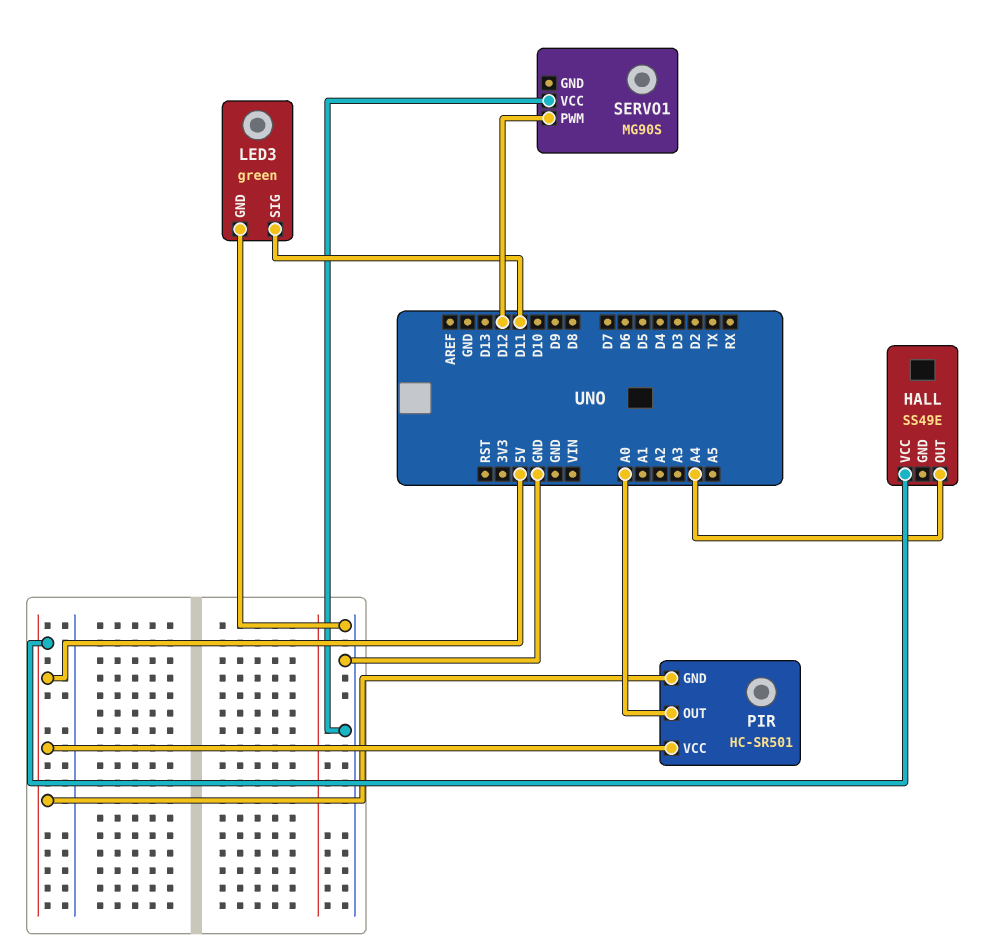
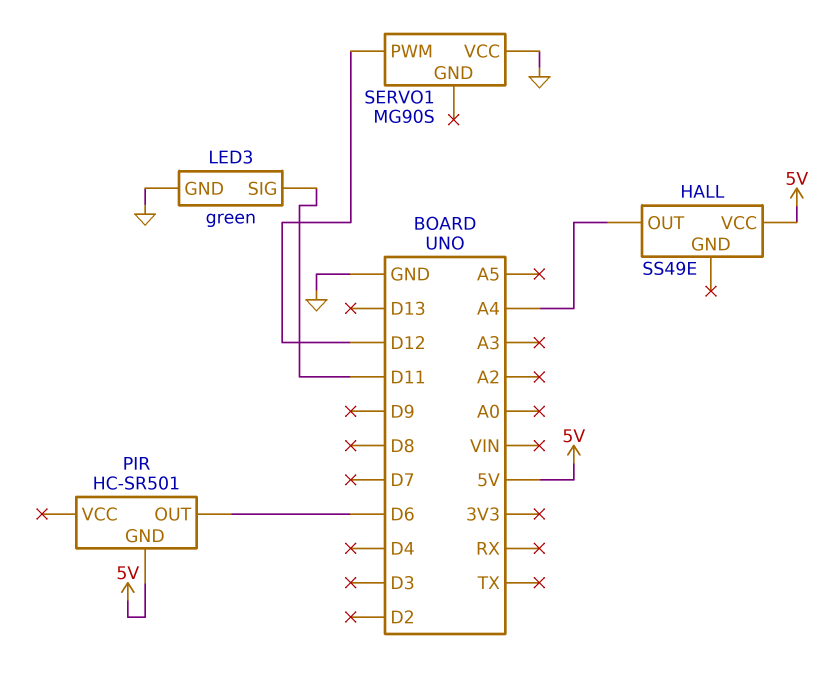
PIR pin OUT: A0 -> D6
PIR pin VCC: 5V -> none

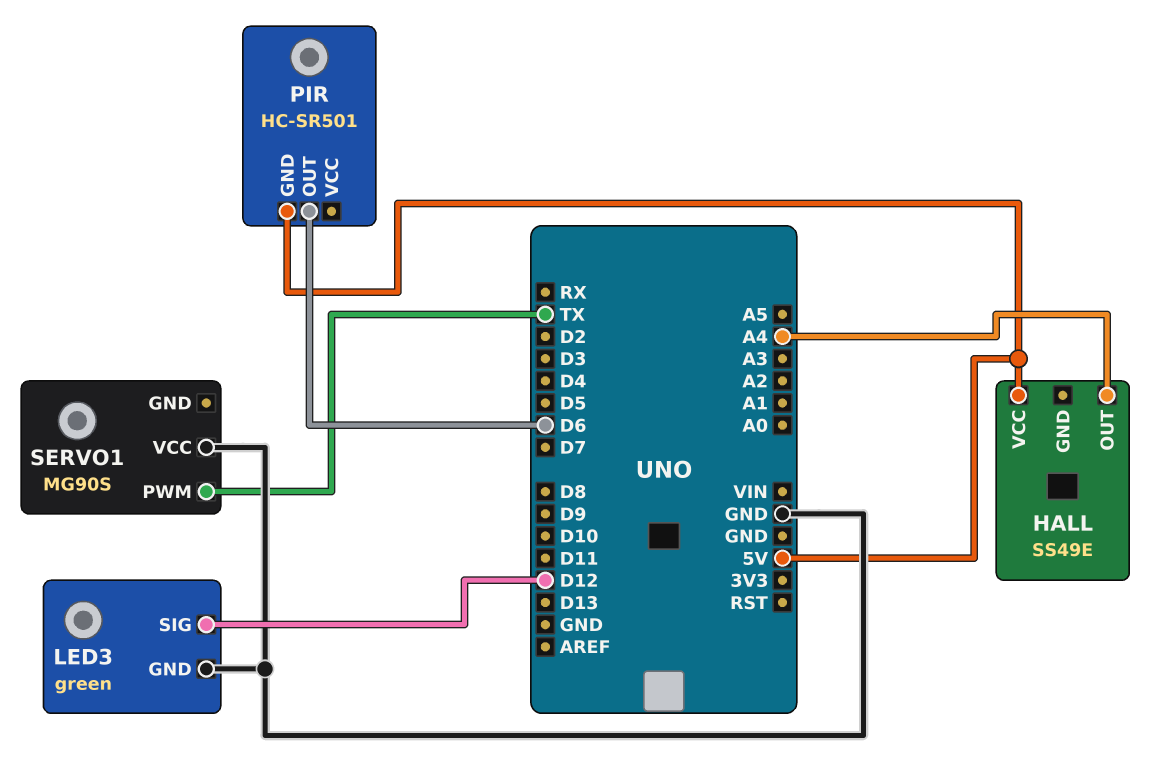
LED3 pin SIG: D11 -> D12
SERVO1 pin PWM: D12 -> TX

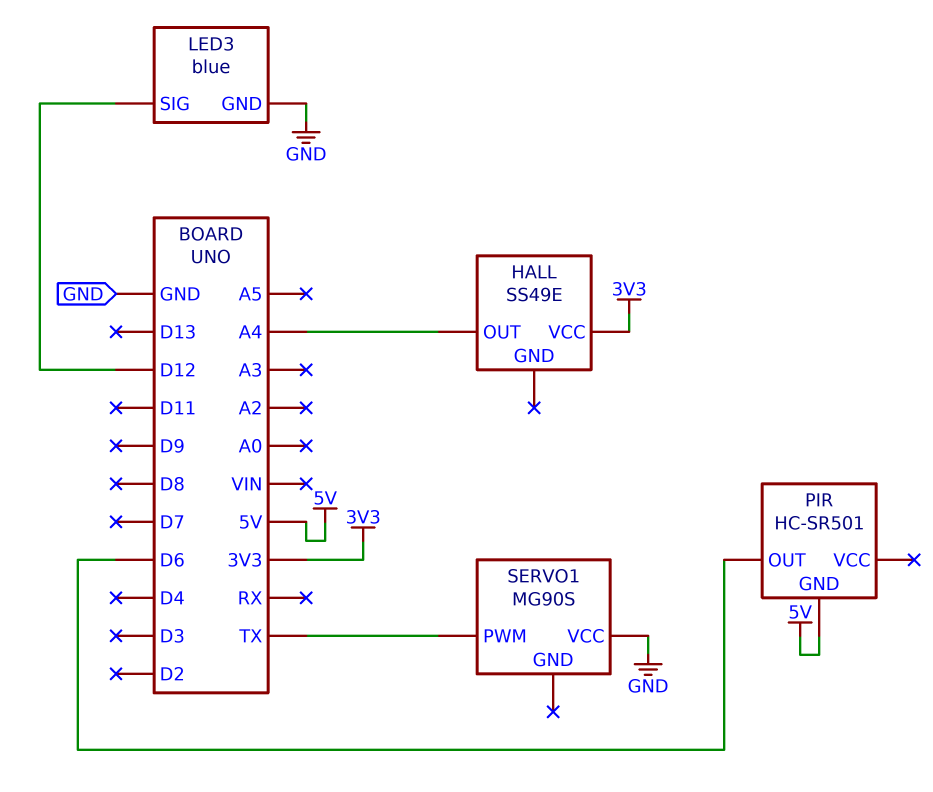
HALL pin VCC: 5V -> 3V3
LED3: green -> blue

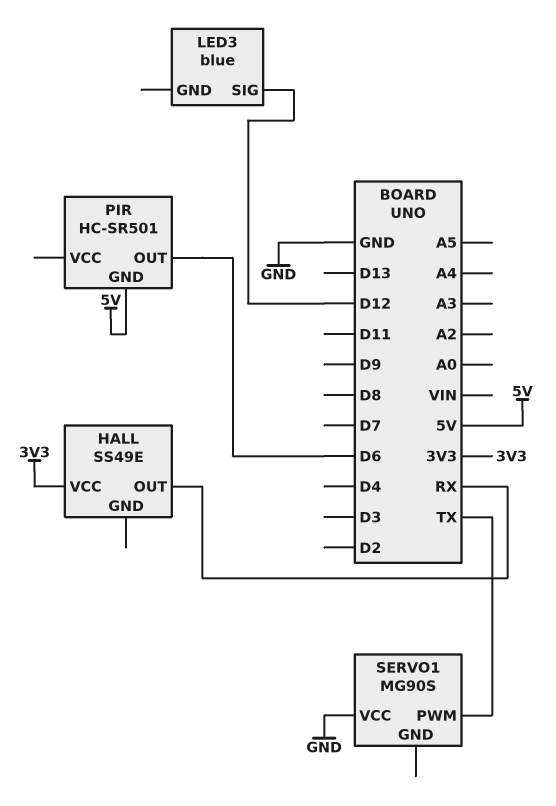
HALL pin OUT: A4 -> RX
LED3 pin GND: GND -> none

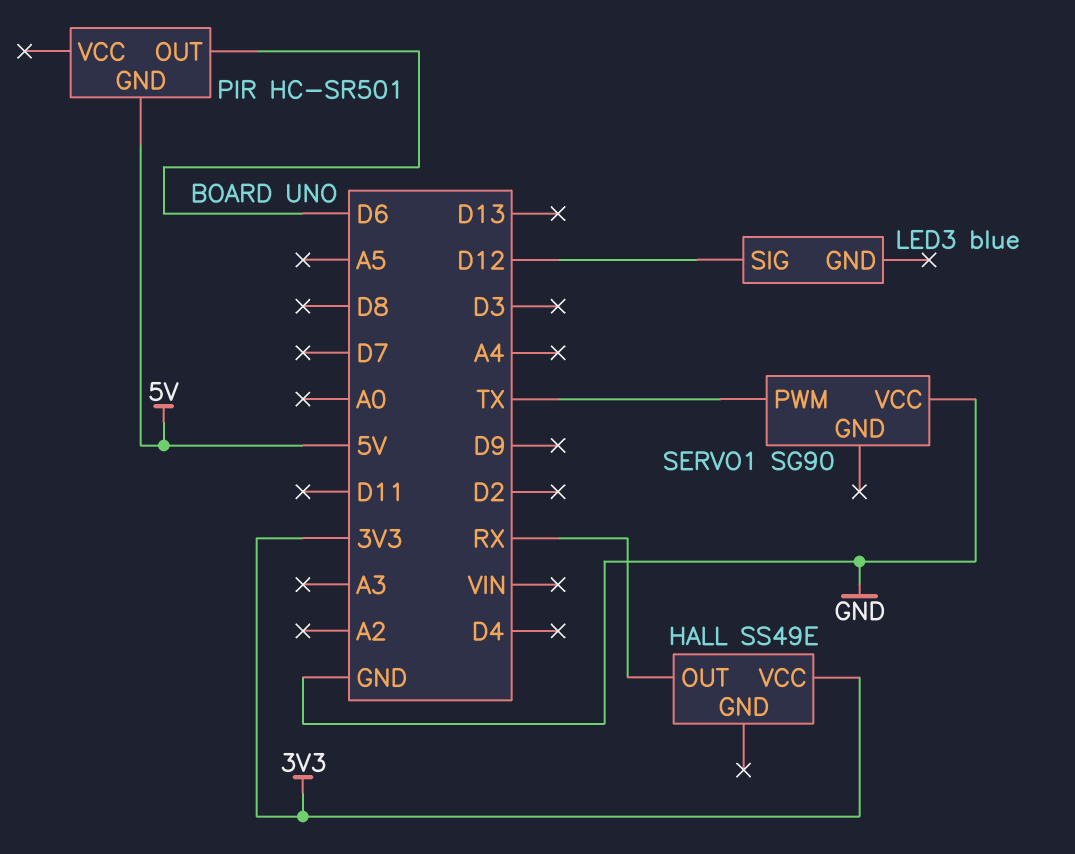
SERVO1: MG90S -> SG90

